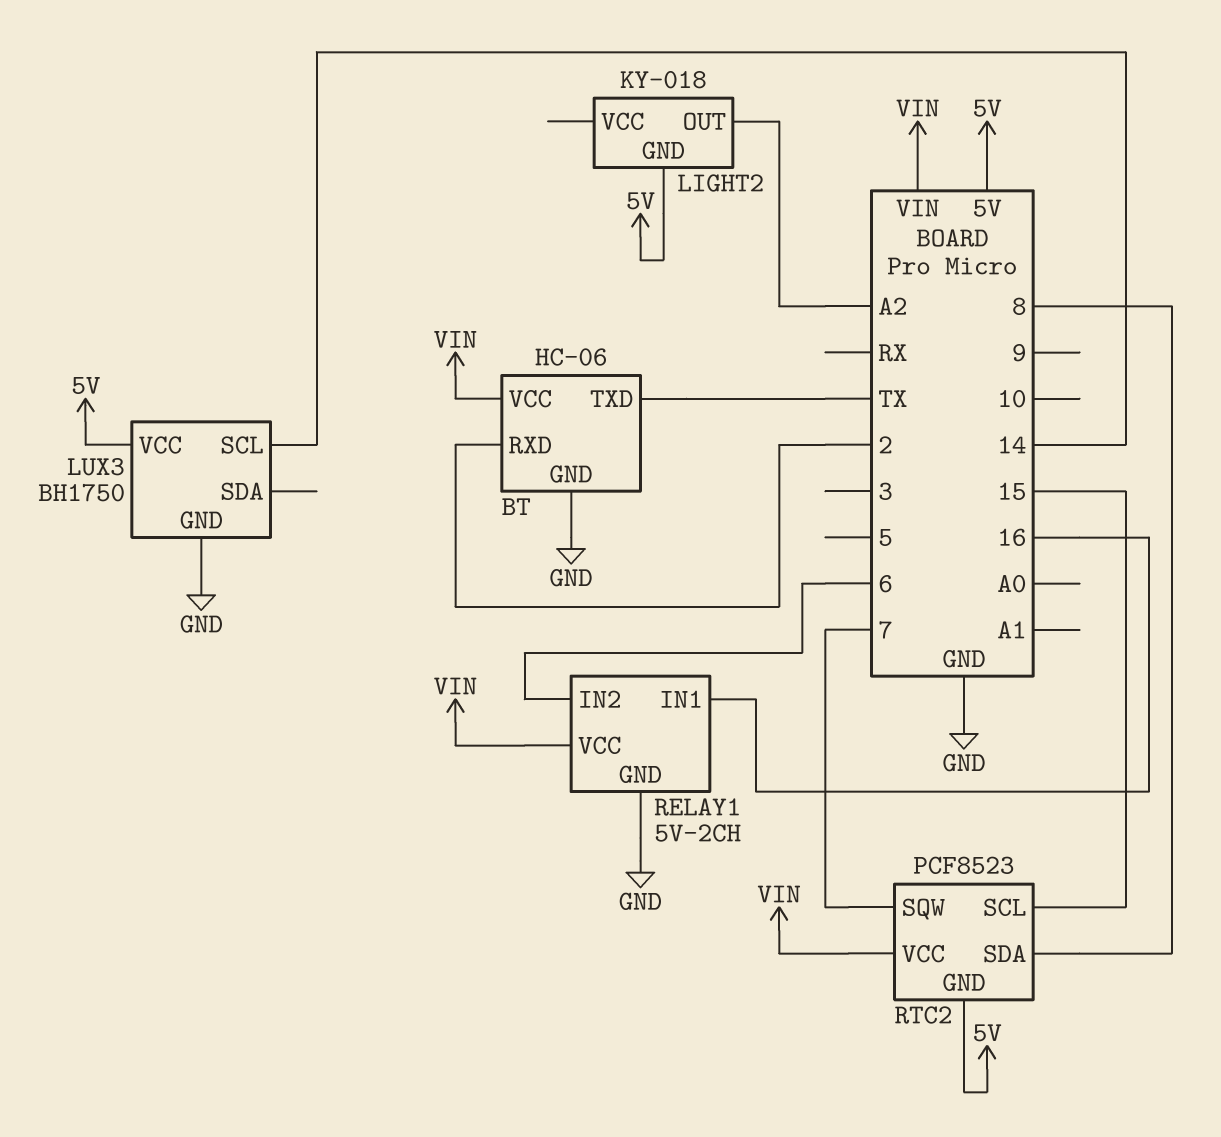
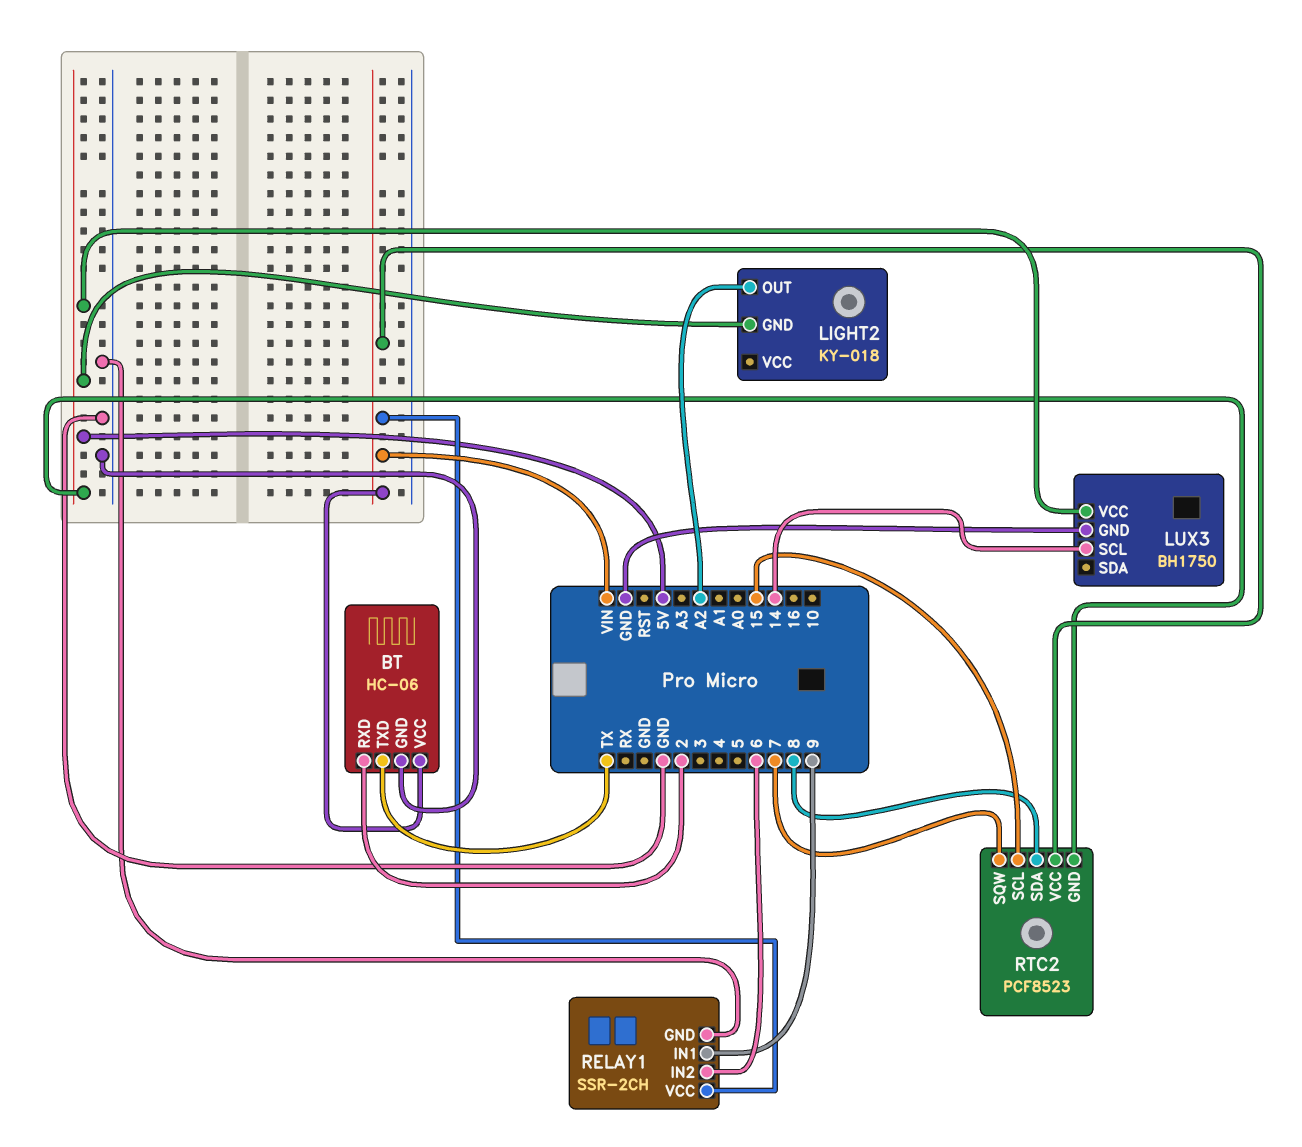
RELAY1: 5V-2CH -> SSR-2CH
RELAY1 pin IN1: 16 -> 9

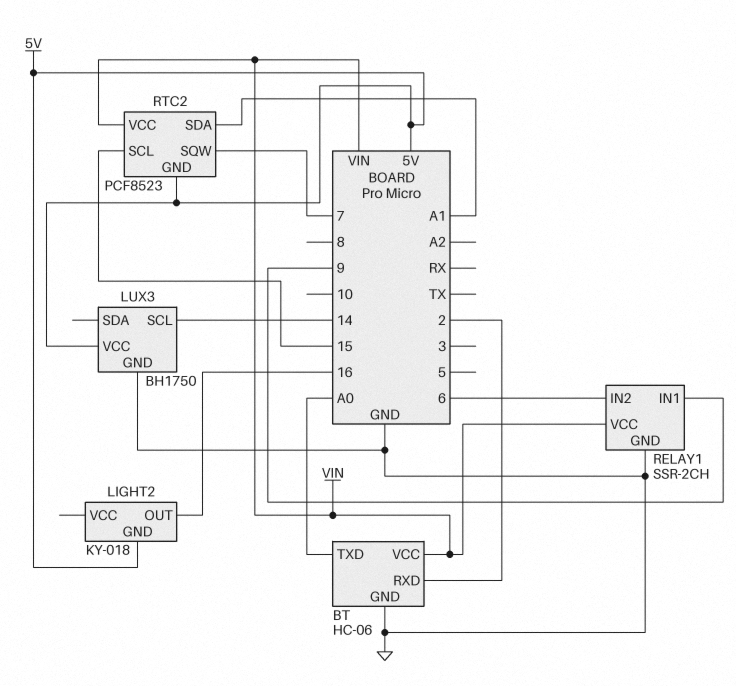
BT pin TXD: TX -> A0
LIGHT2 pin OUT: A2 -> 16
RTC2 pin SDA: 8 -> A1

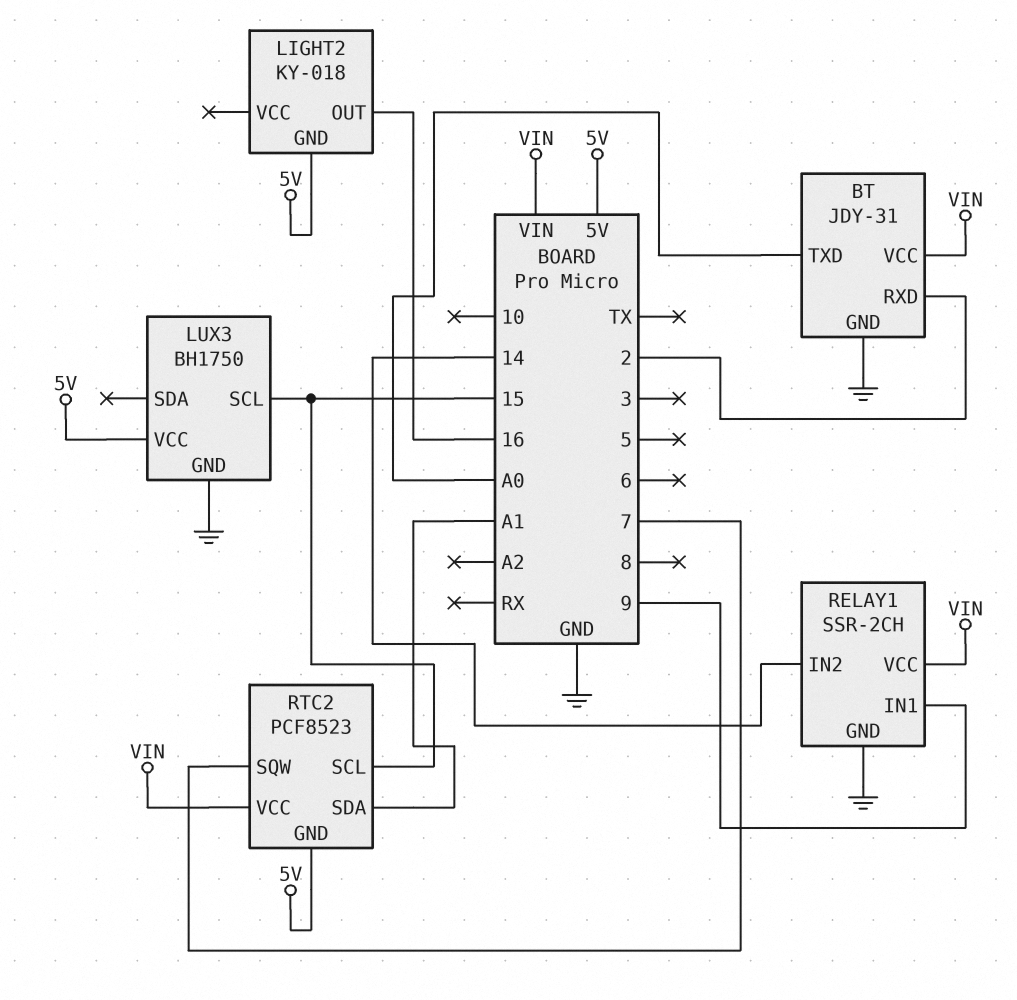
BT: HC-06 -> JDY-31
LUX3 pin SCL: 14 -> 15
RELAY1 pin IN2: 6 -> 14

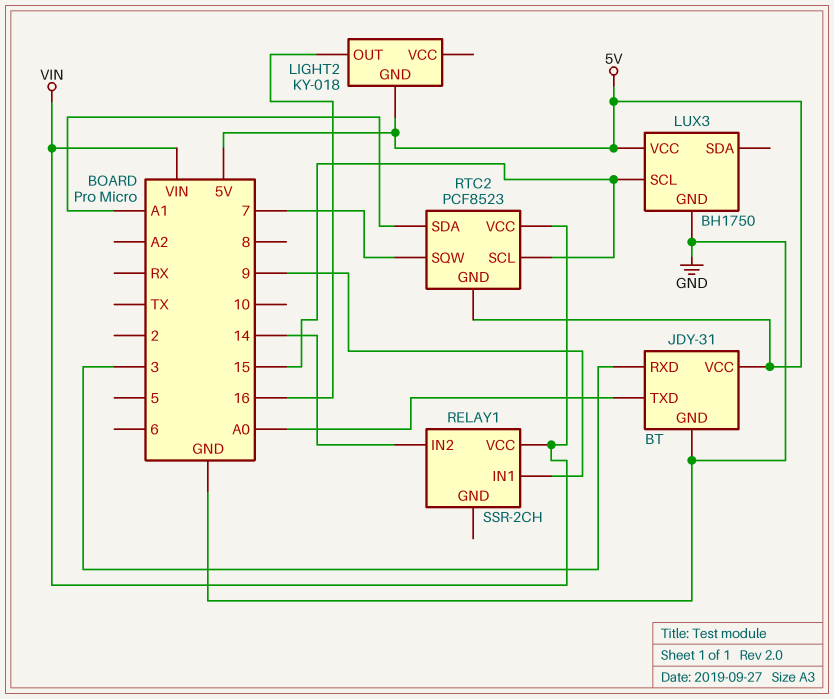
BT pin RXD: 2 -> 3
BT pin VCC: VIN -> 5V
RELAY1 pin GND: GND -> none

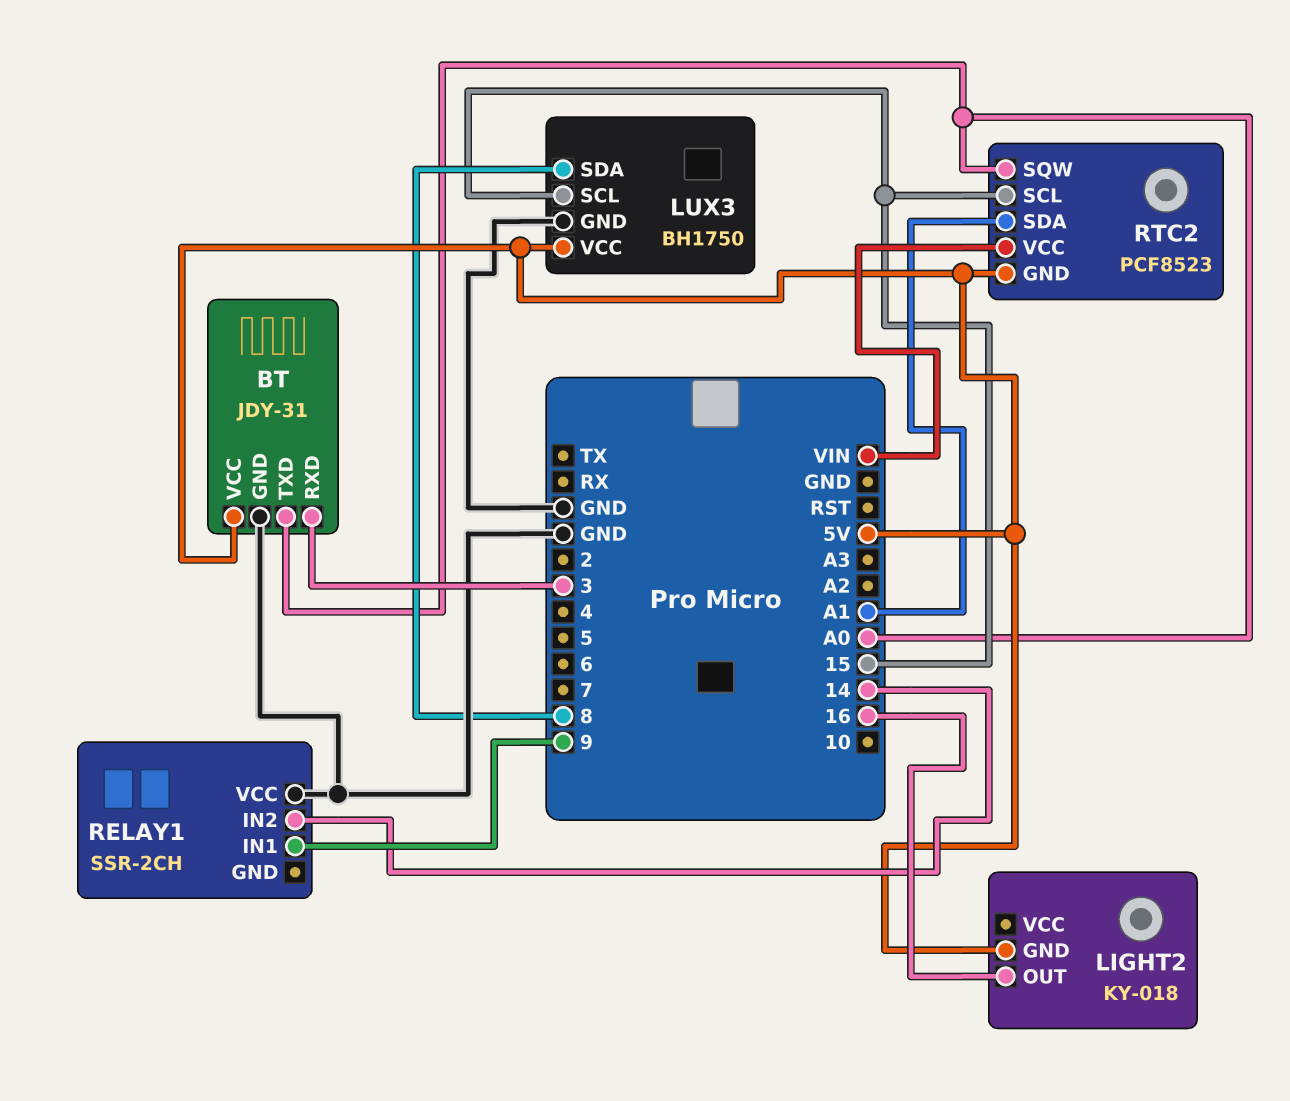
LUX3 pin SDA: none -> 8
RELAY1 pin VCC: VIN -> GND
RTC2 pin SQW: 7 -> A0

